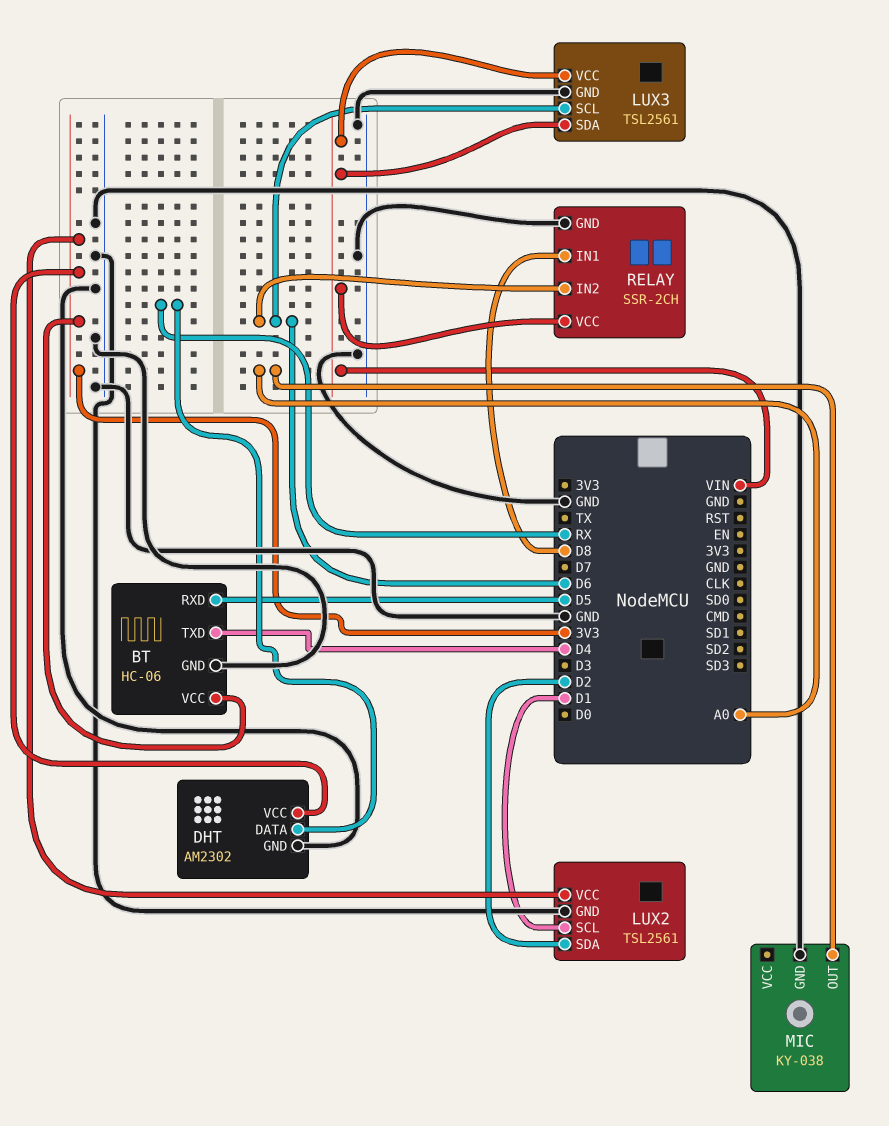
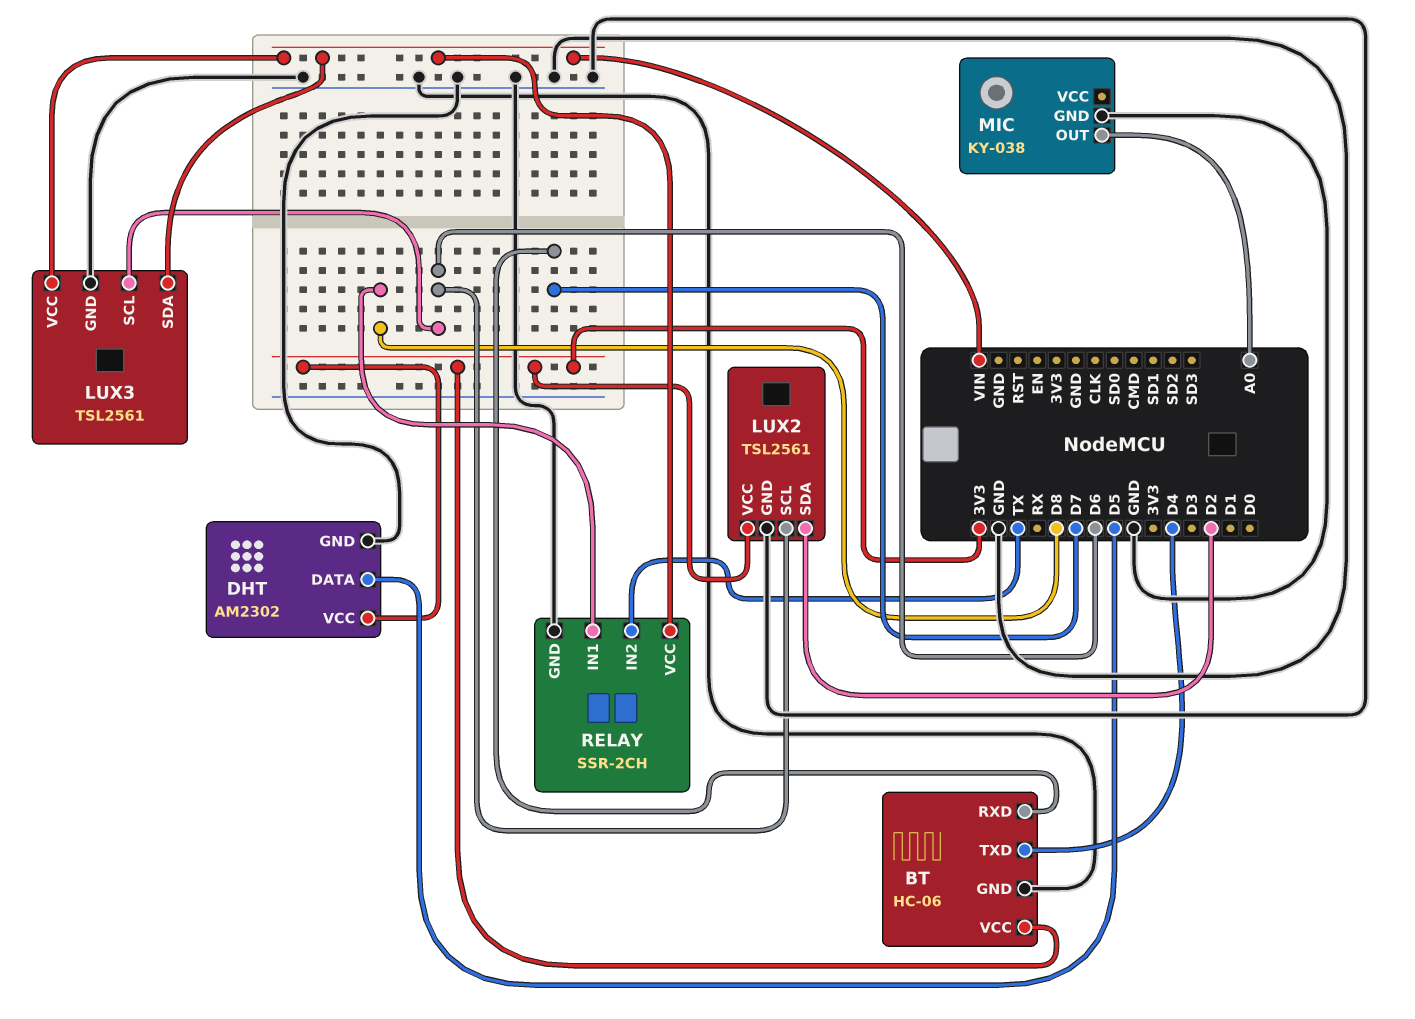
BT pin RXD: D5 -> D7
DHT pin DATA: RX -> D5
LUX2 pin SCL: D1 -> D6
RELAY pin IN2: D6 -> TX

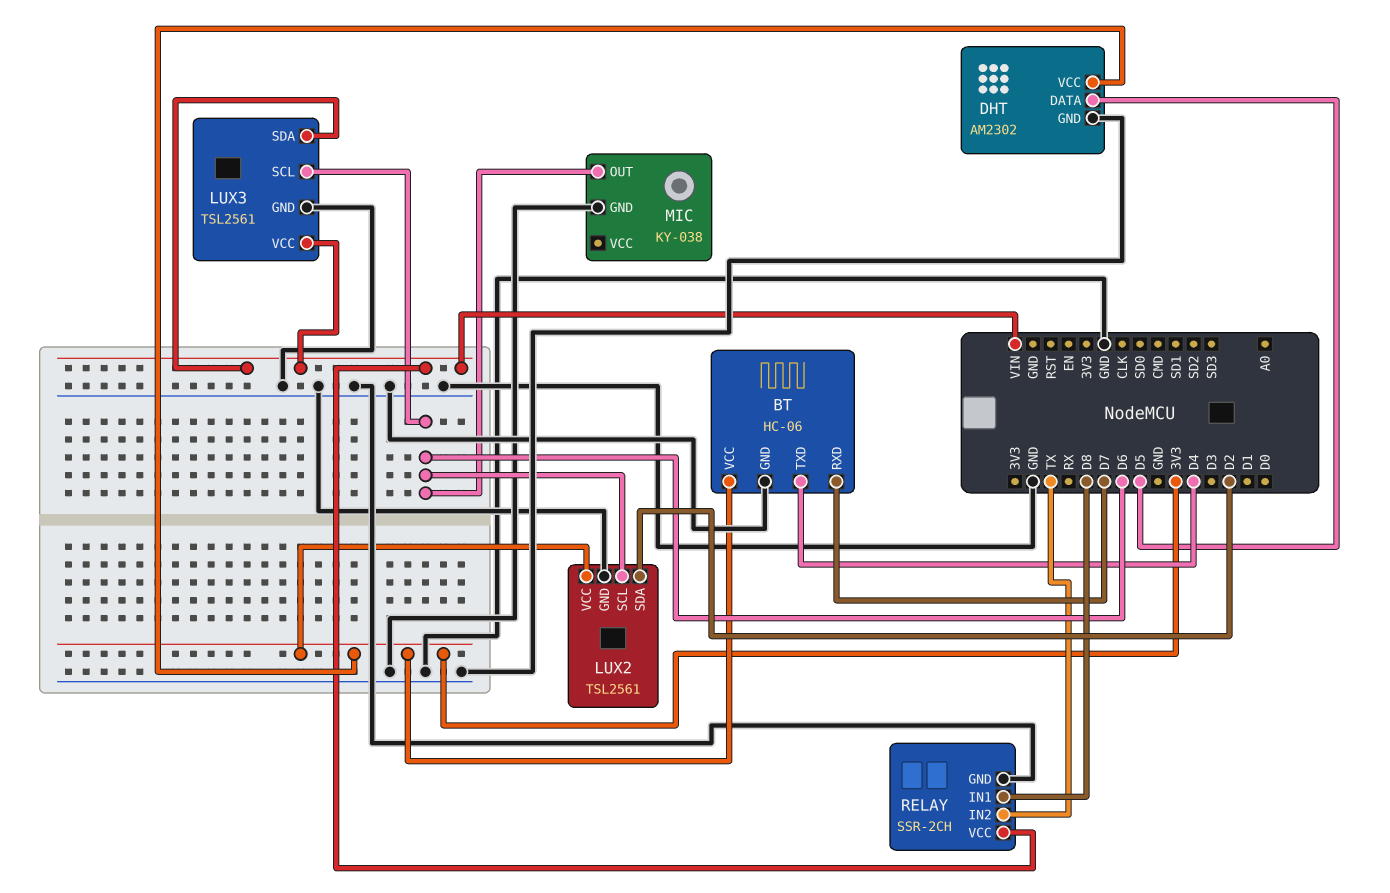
MIC pin OUT: A0 -> D6

